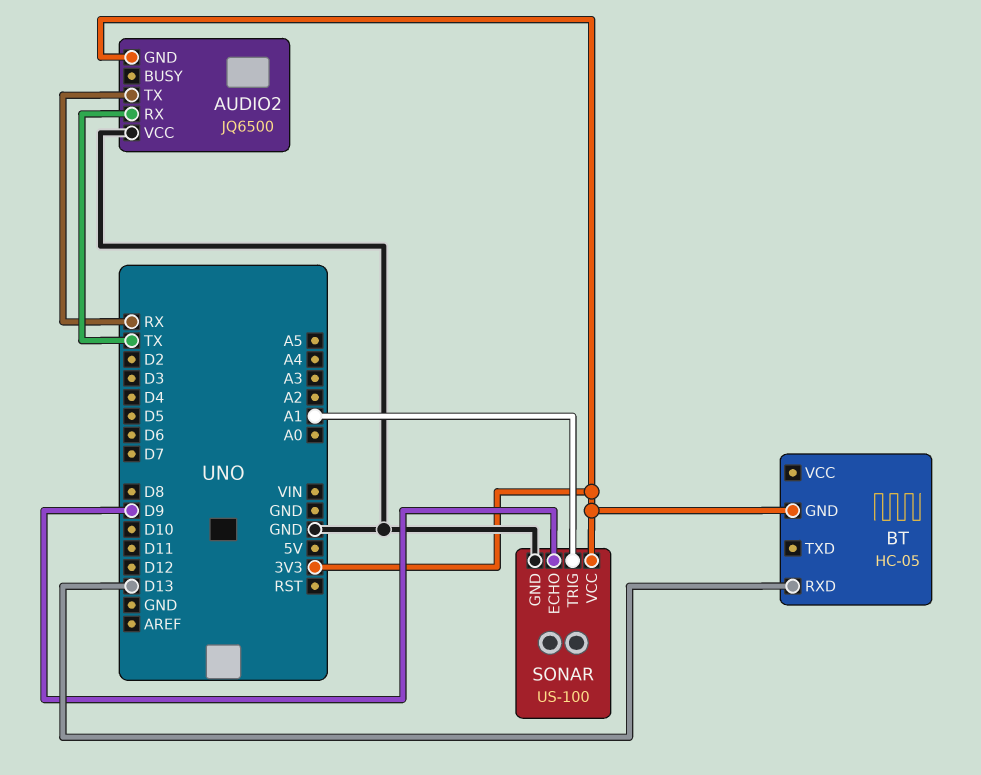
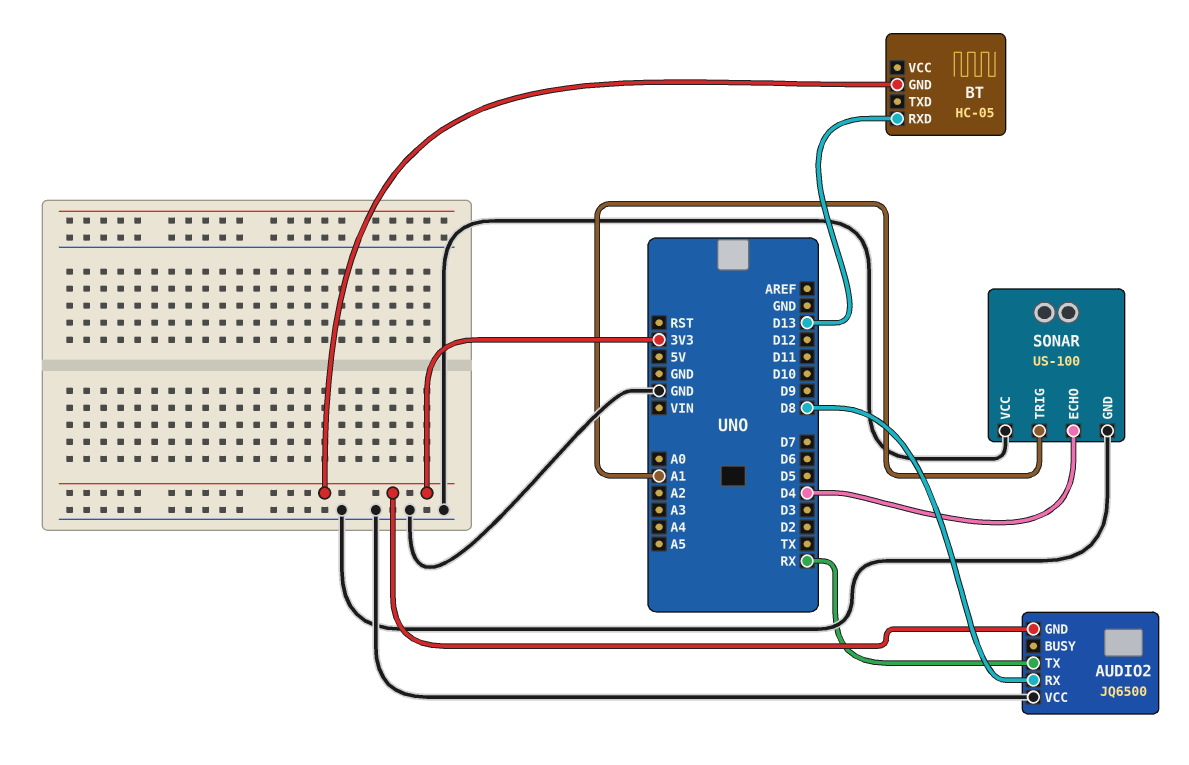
AUDIO2 pin RX: TX -> D8
SONAR pin ECHO: D9 -> D4
SONAR pin VCC: 3V3 -> GND

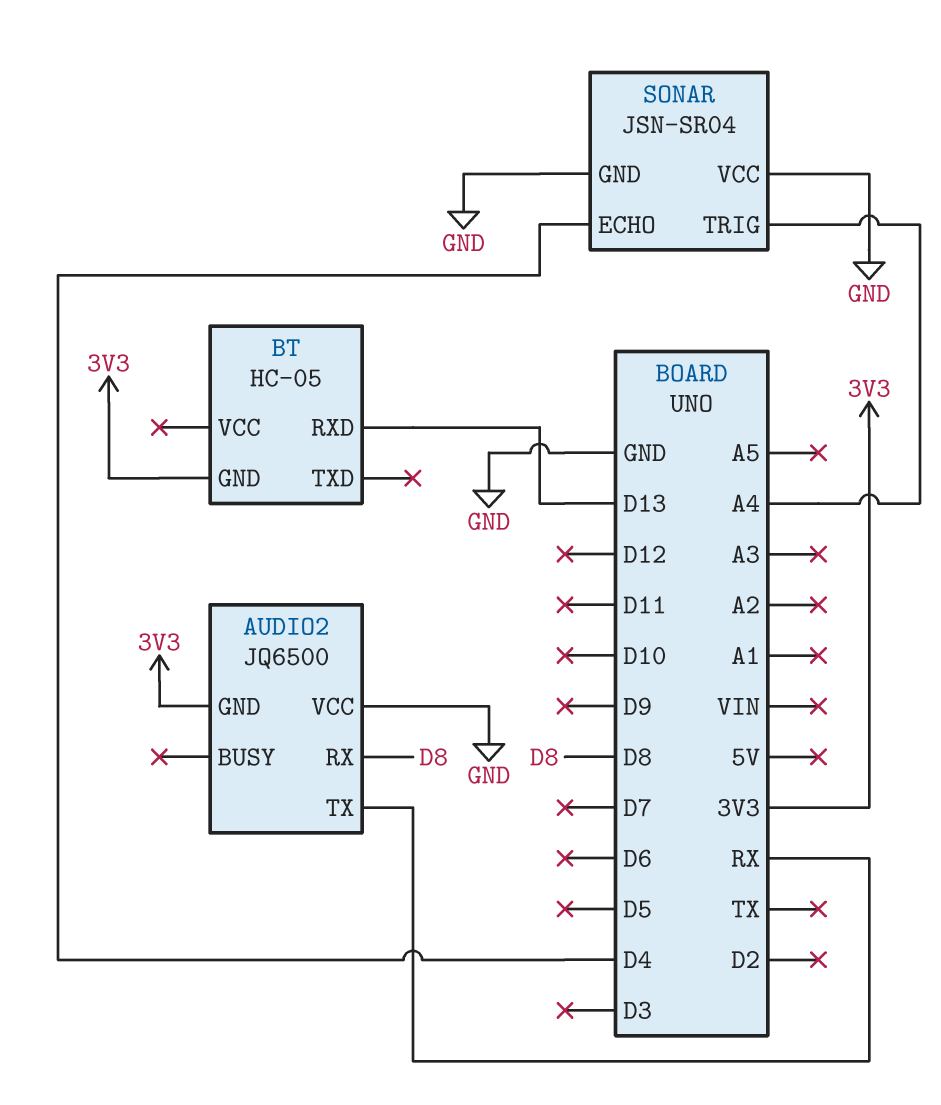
SONAR: US-100 -> JSN-SR04
SONAR pin TRIG: A1 -> A4

